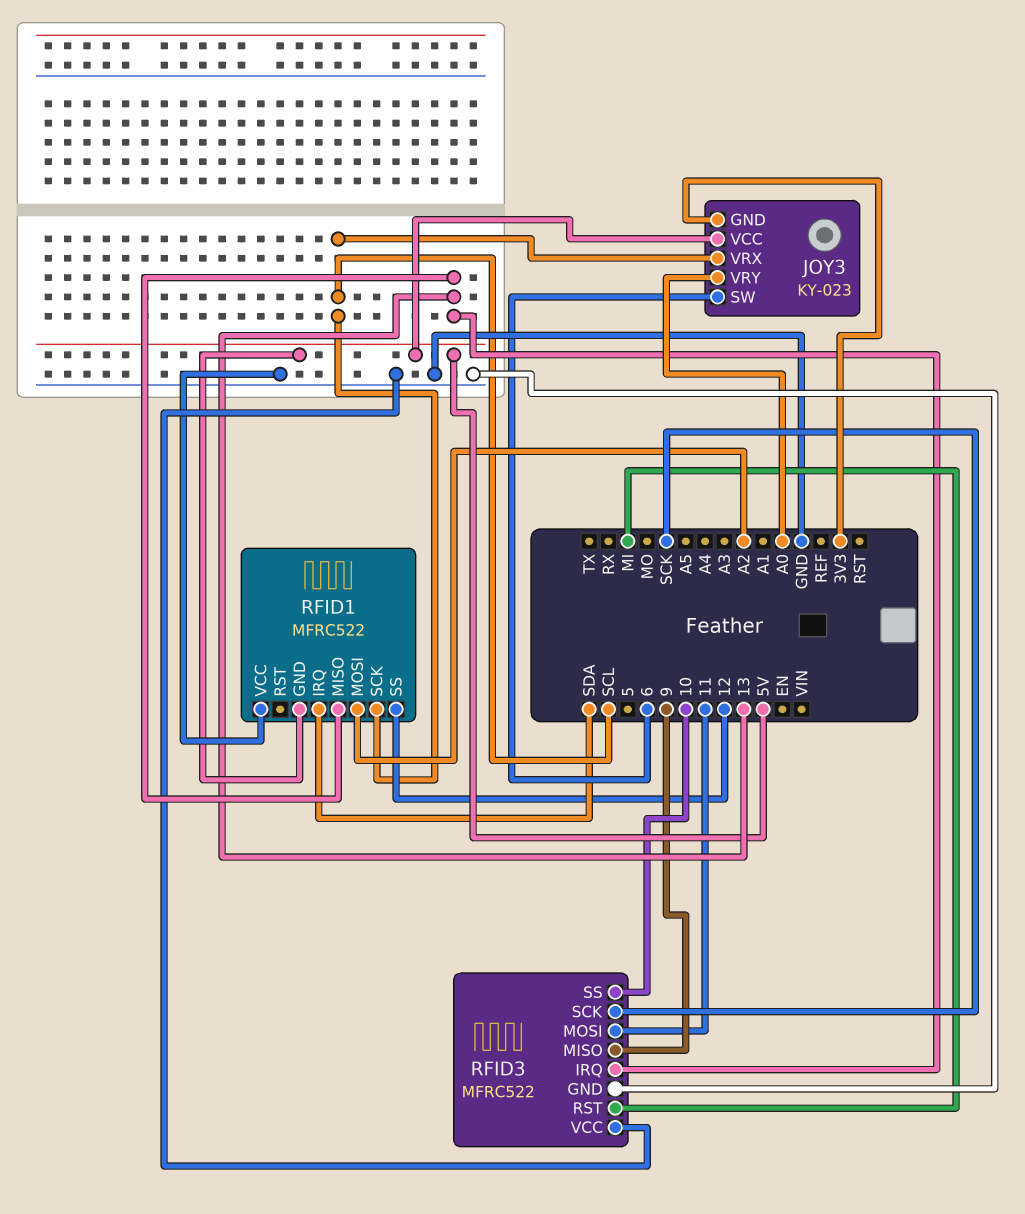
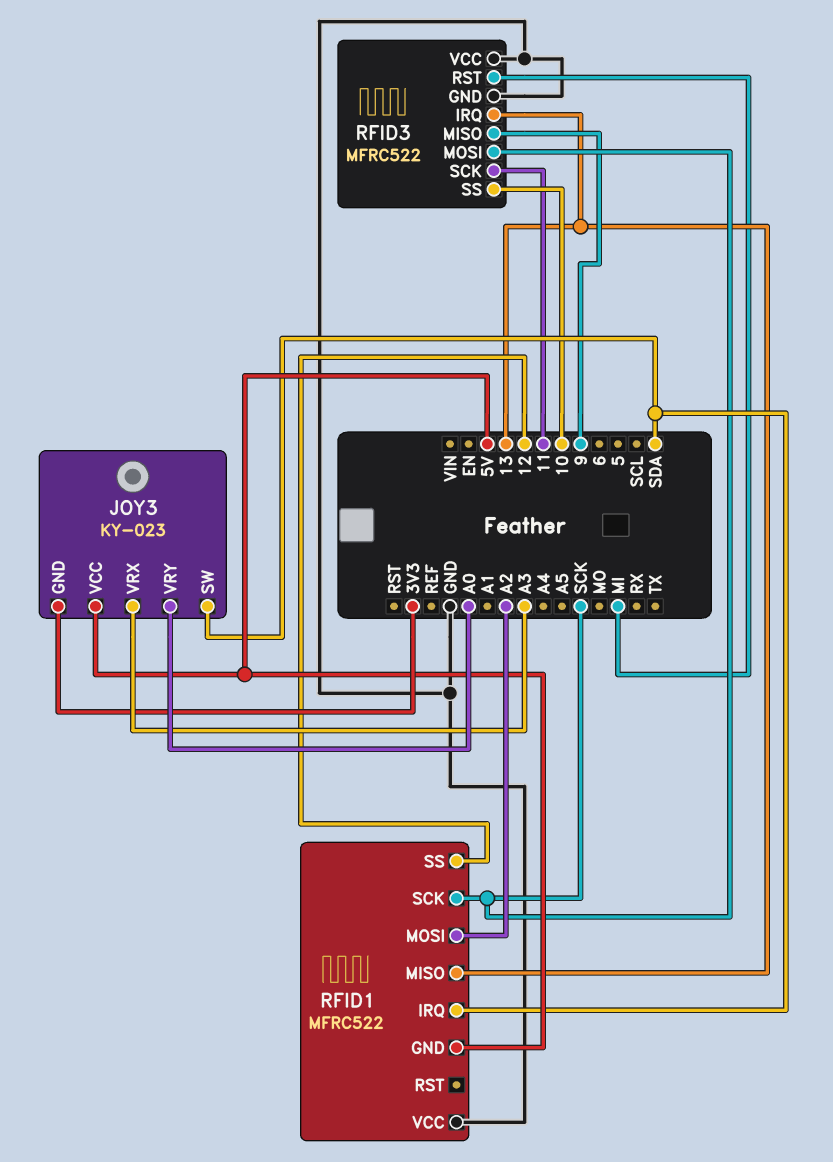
JOY3 pin SW: 6 -> SDA
JOY3 pin VRX: SCL -> A3
RFID1 pin SCK: SCL -> SCK
RFID3 pin MOSI: 11 -> SCK
RFID3 pin SCK: SCK -> 11

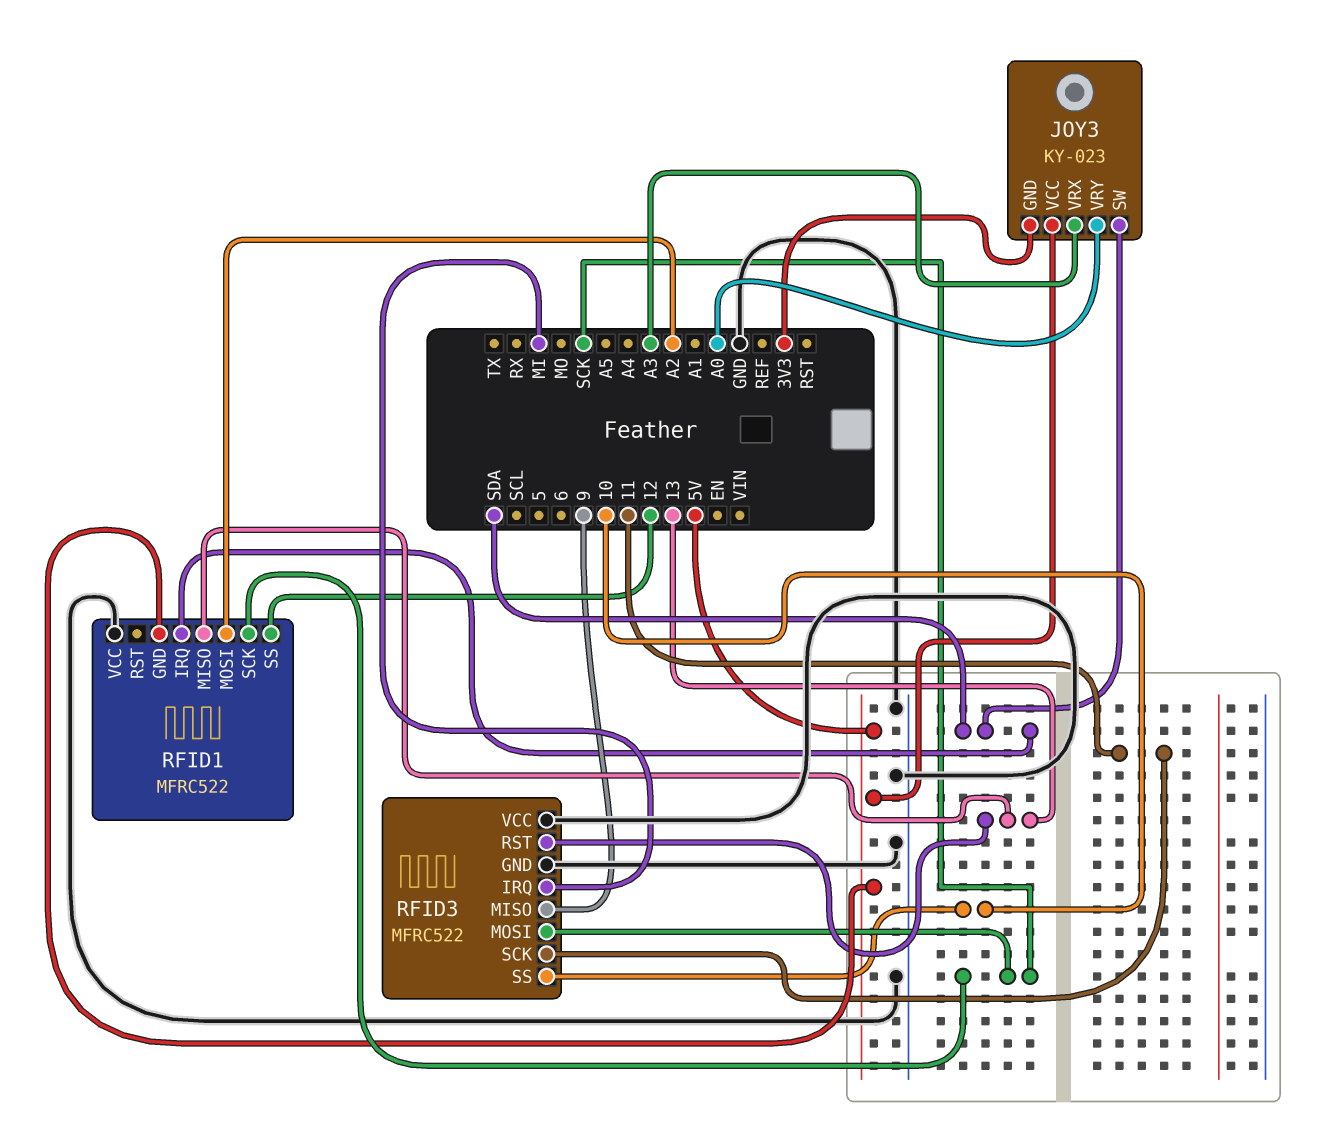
RFID3 pin IRQ: 13 -> MI
RFID3 pin RST: MI -> 13

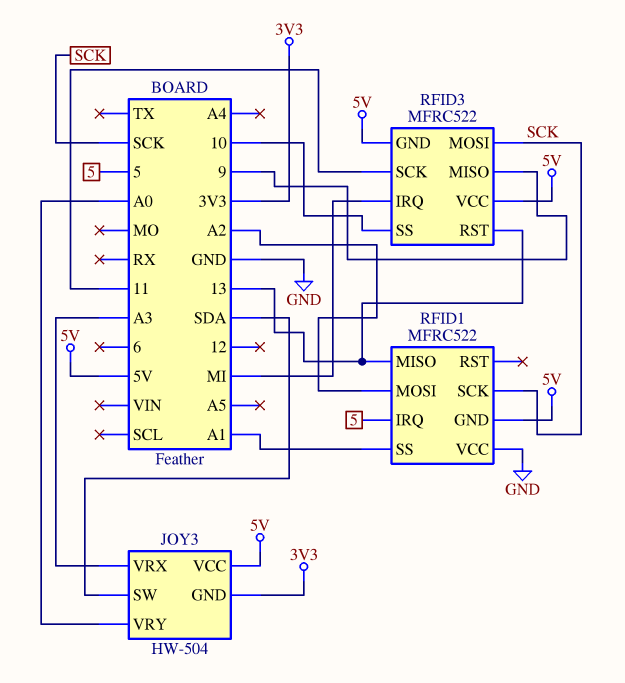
JOY3: KY-023 -> HW-504
RFID1 pin IRQ: SDA -> 5
RFID1 pin SS: 12 -> A1
RFID3 pin GND: GND -> 5V
RFID3 pin VCC: GND -> 5V

